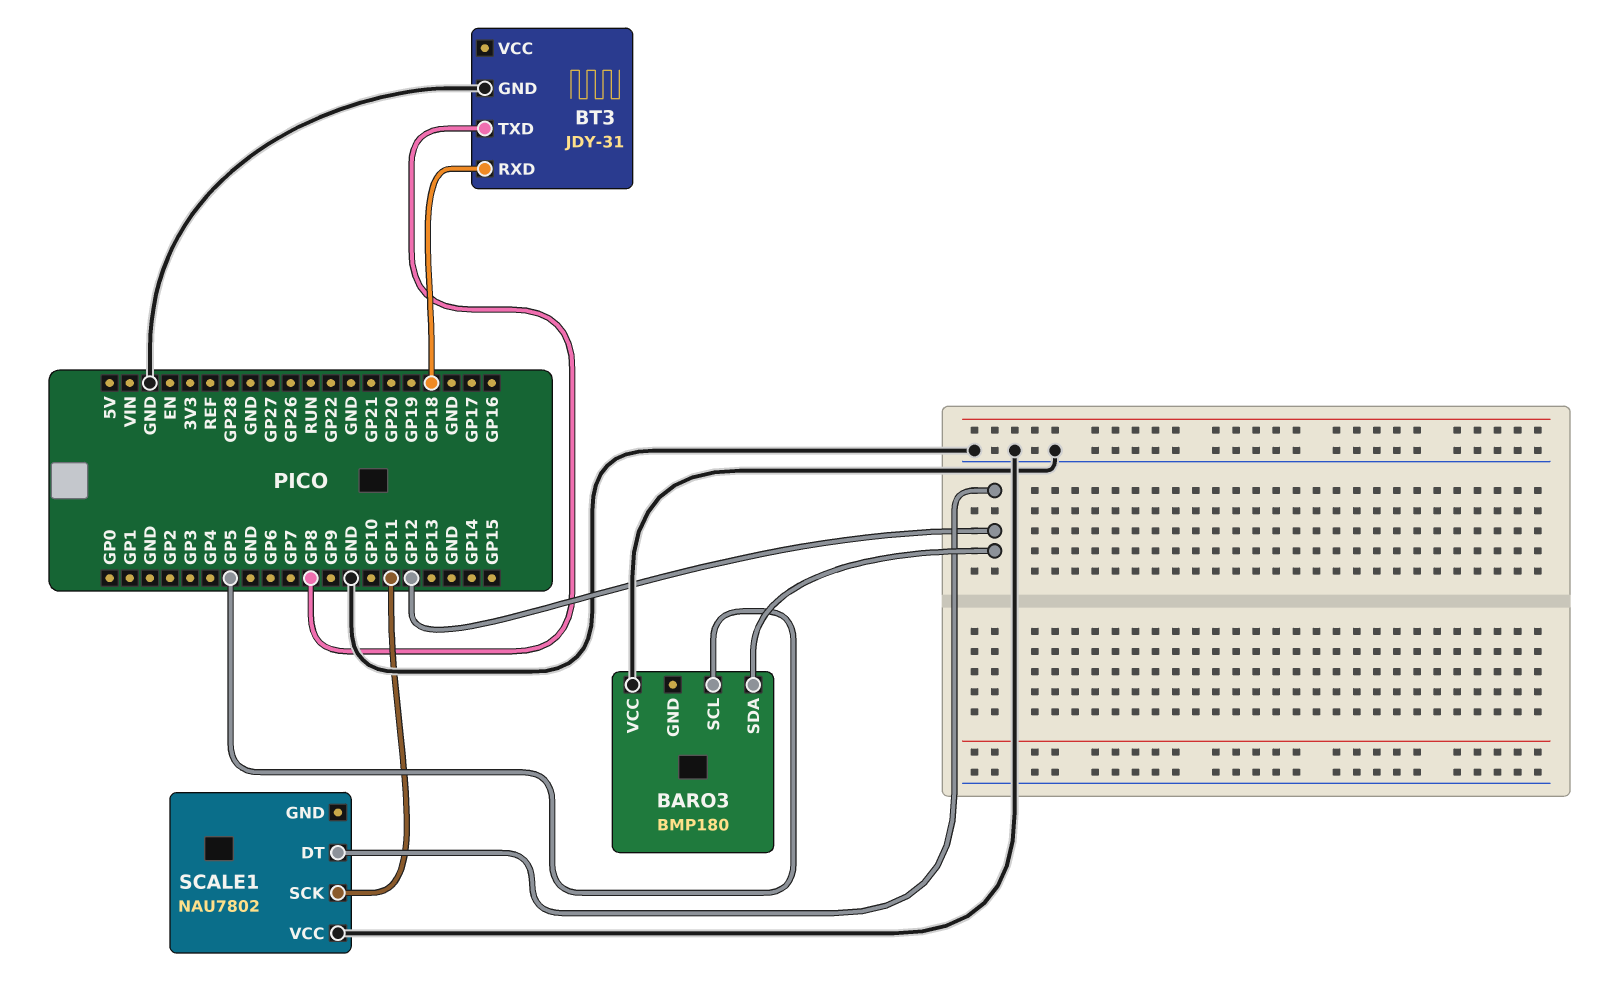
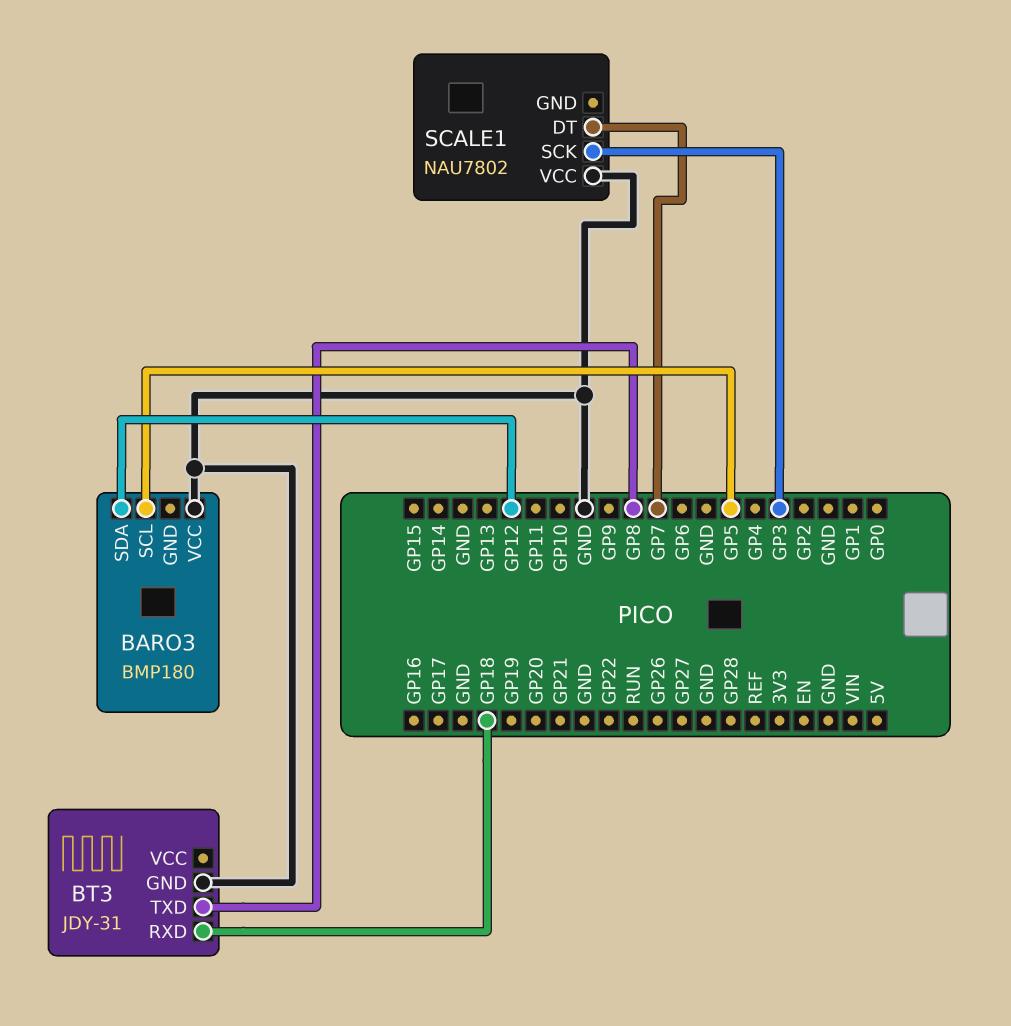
SCALE1 pin DT: GP12 -> GP7
SCALE1 pin SCK: GP11 -> GP3

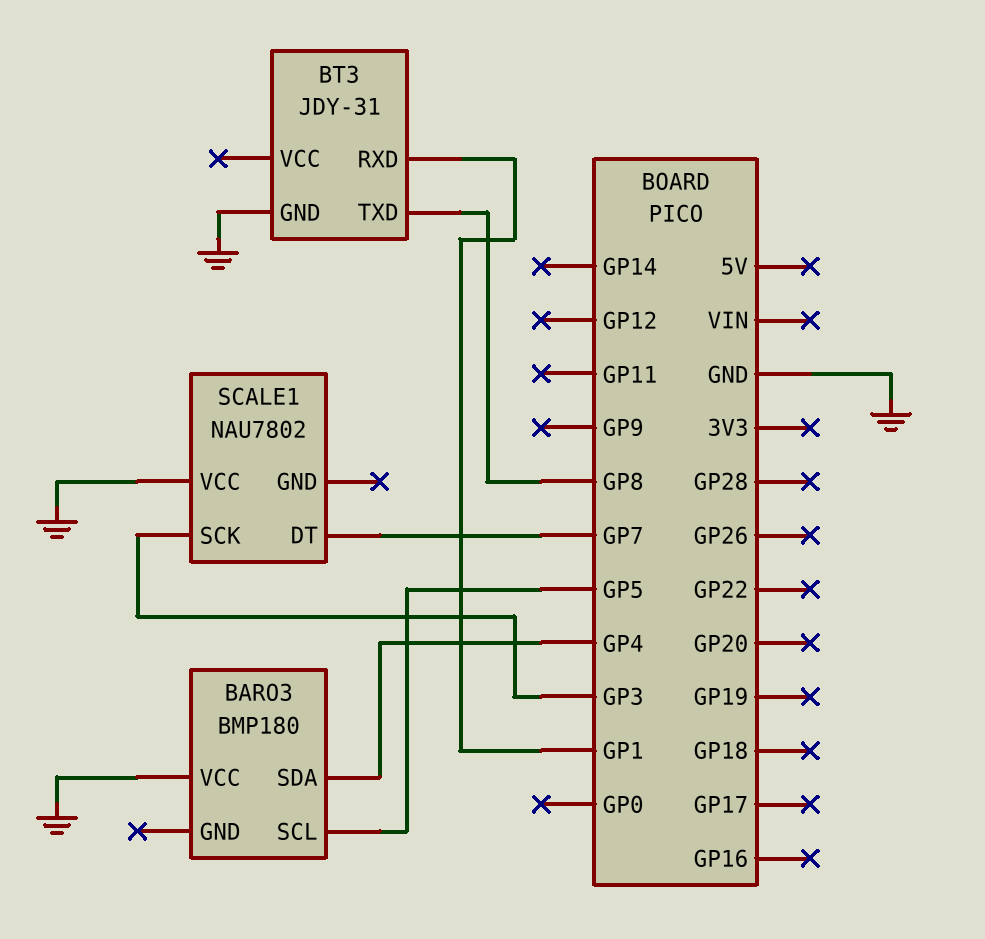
BARO3 pin SDA: GP12 -> GP4
BT3 pin RXD: GP18 -> GP1

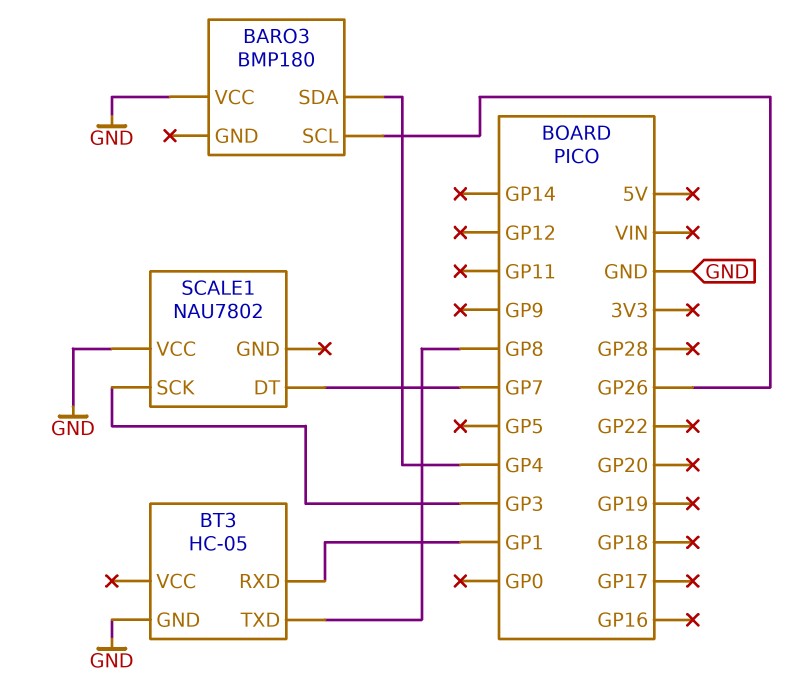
BARO3 pin SCL: GP5 -> GP26
BT3: JDY-31 -> HC-05

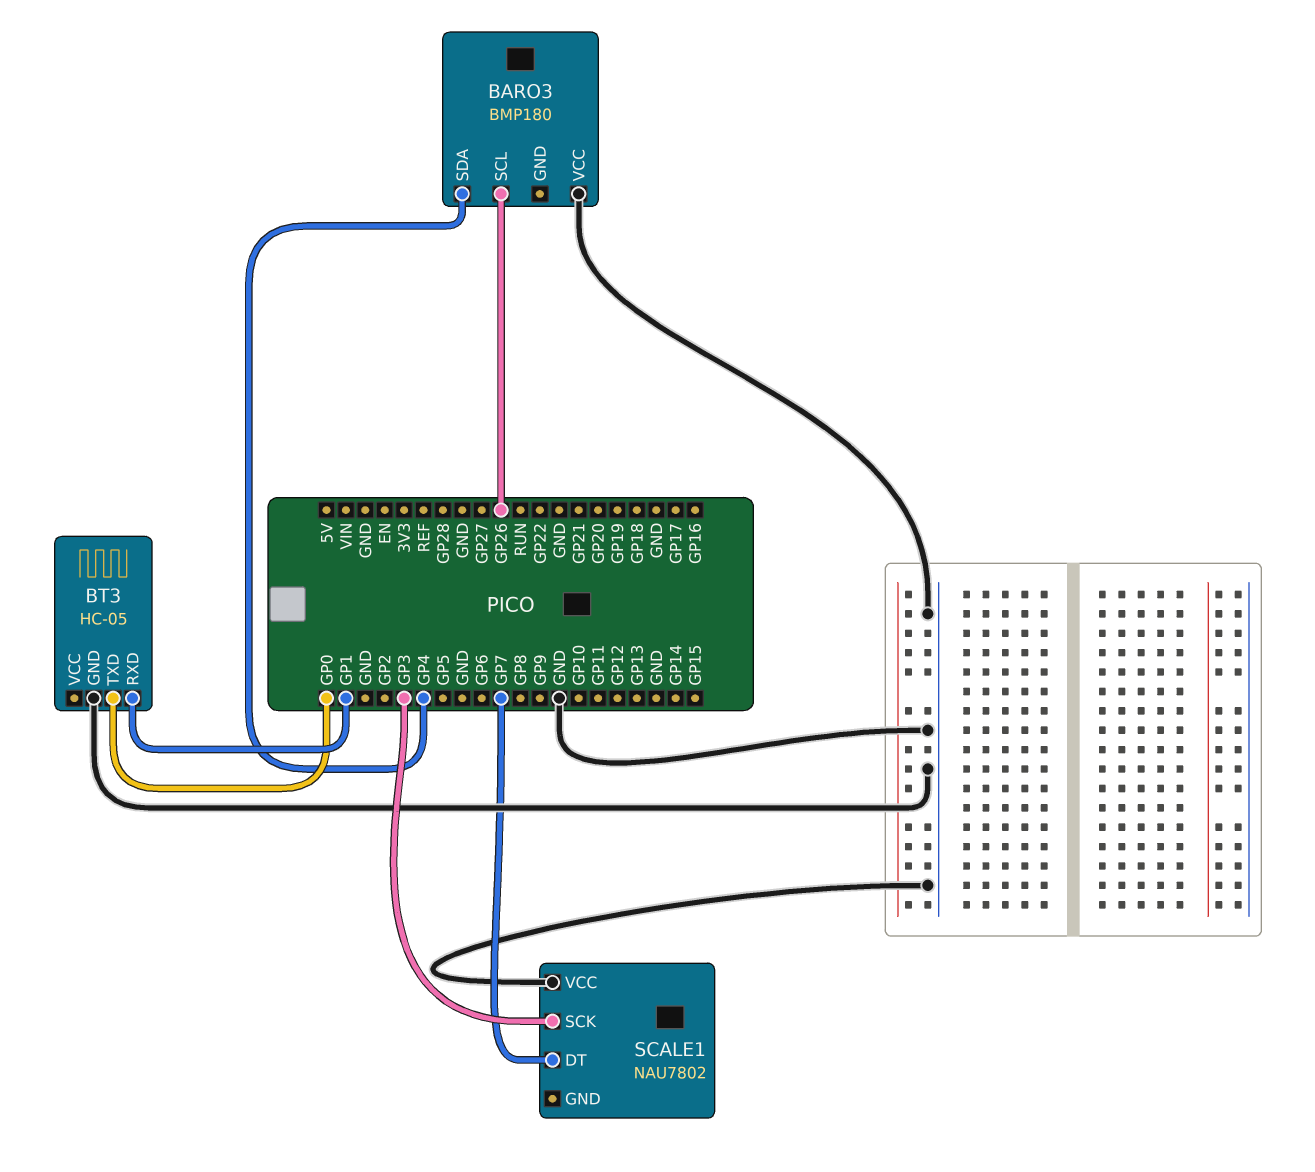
BT3 pin TXD: GP8 -> GP0

